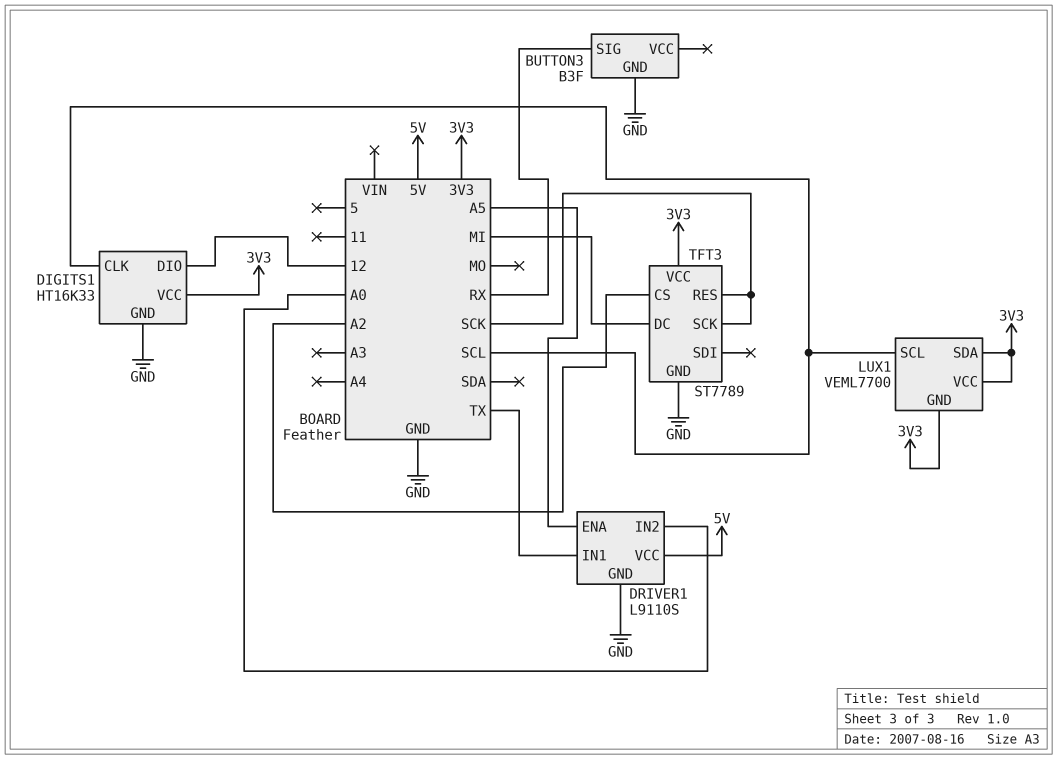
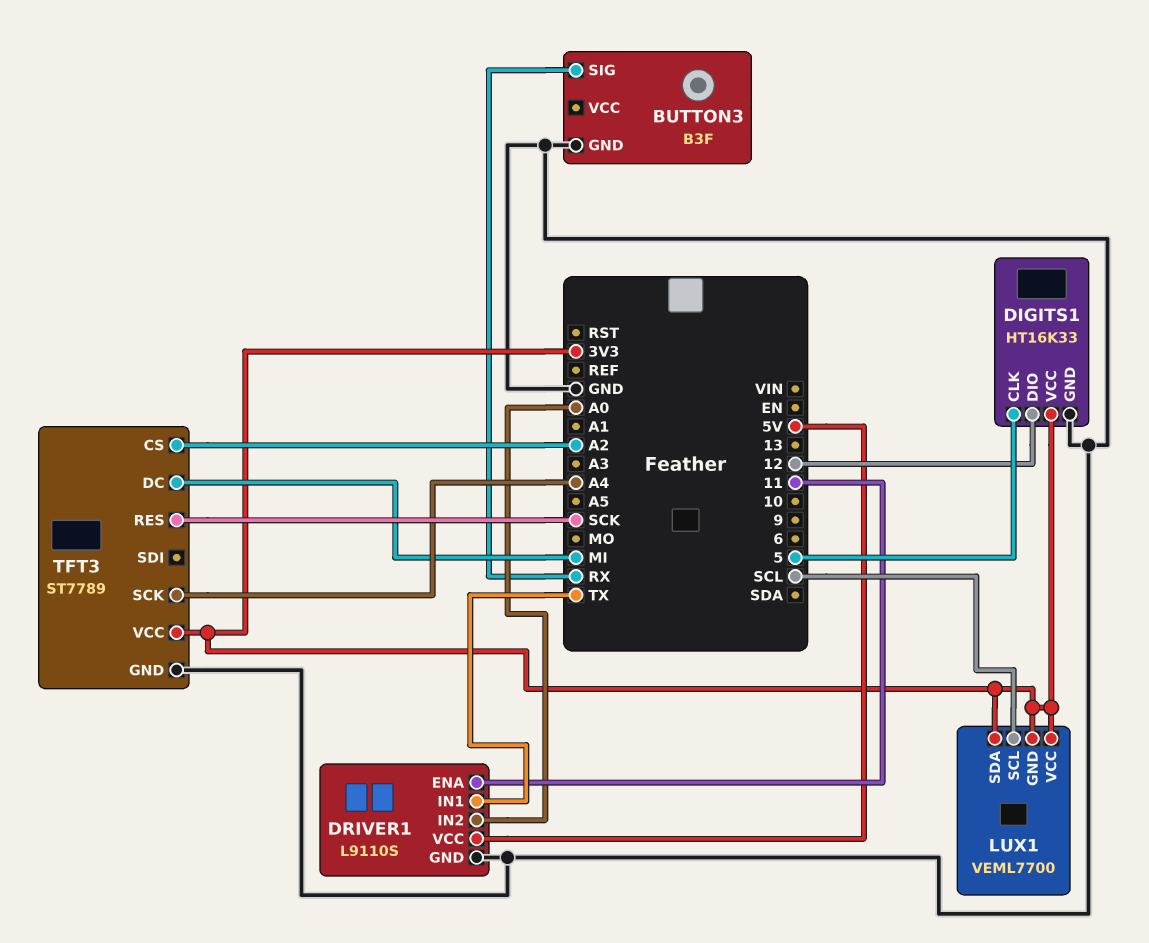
DIGITS1 pin CLK: SCL -> 5
DRIVER1 pin ENA: A5 -> 11
TFT3 pin SCK: SCK -> A4

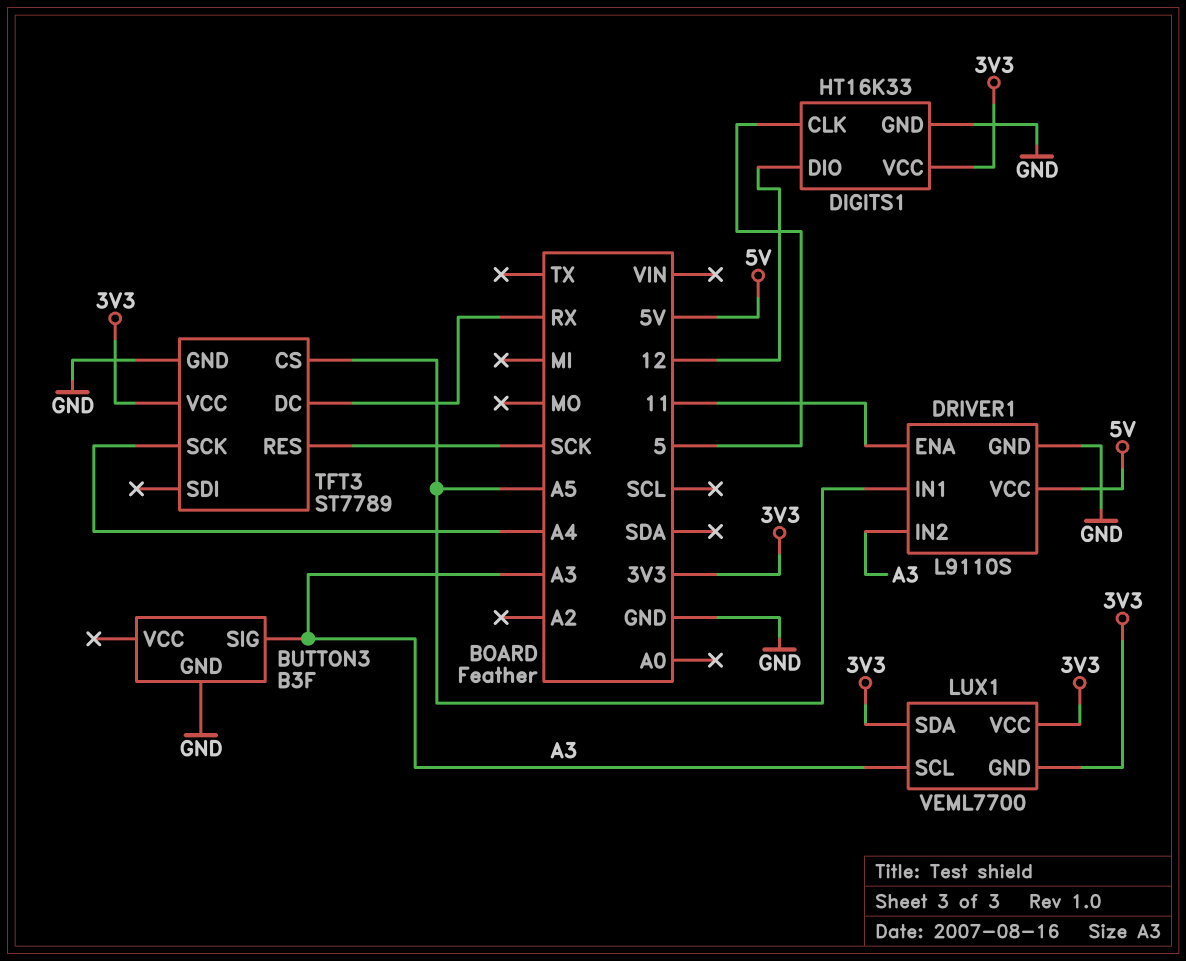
BUTTON3 pin SIG: RX -> A3
DRIVER1 pin IN1: TX -> A5
DRIVER1 pin IN2: A0 -> A3
LUX1 pin SCL: SCL -> A3
TFT3 pin CS: A2 -> A5
TFT3 pin DC: MI -> RX

